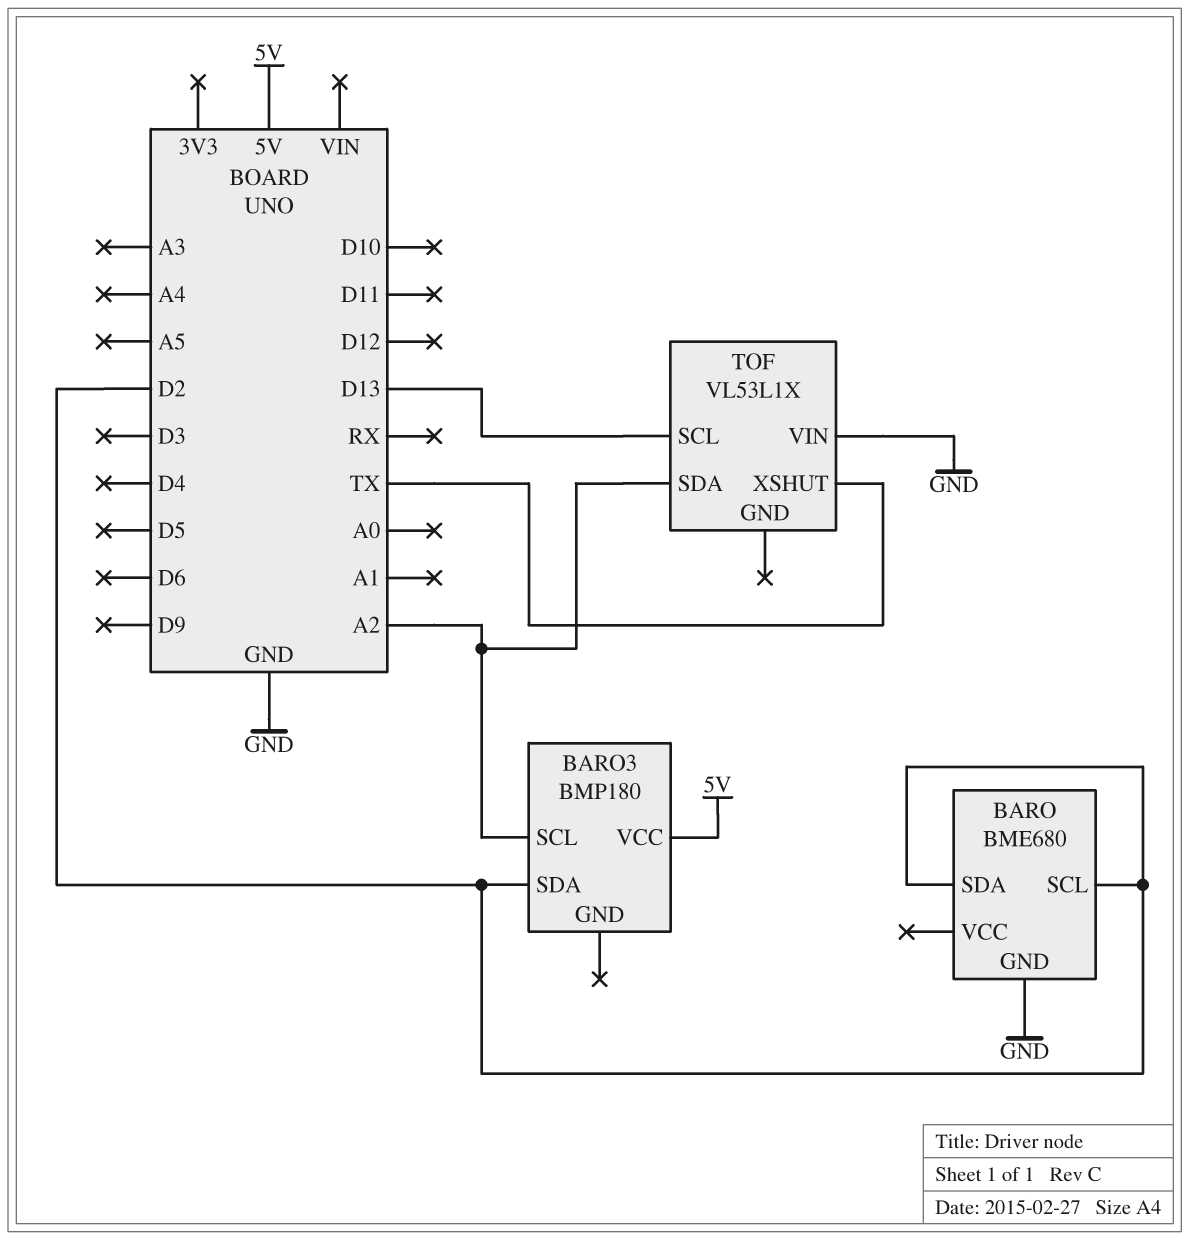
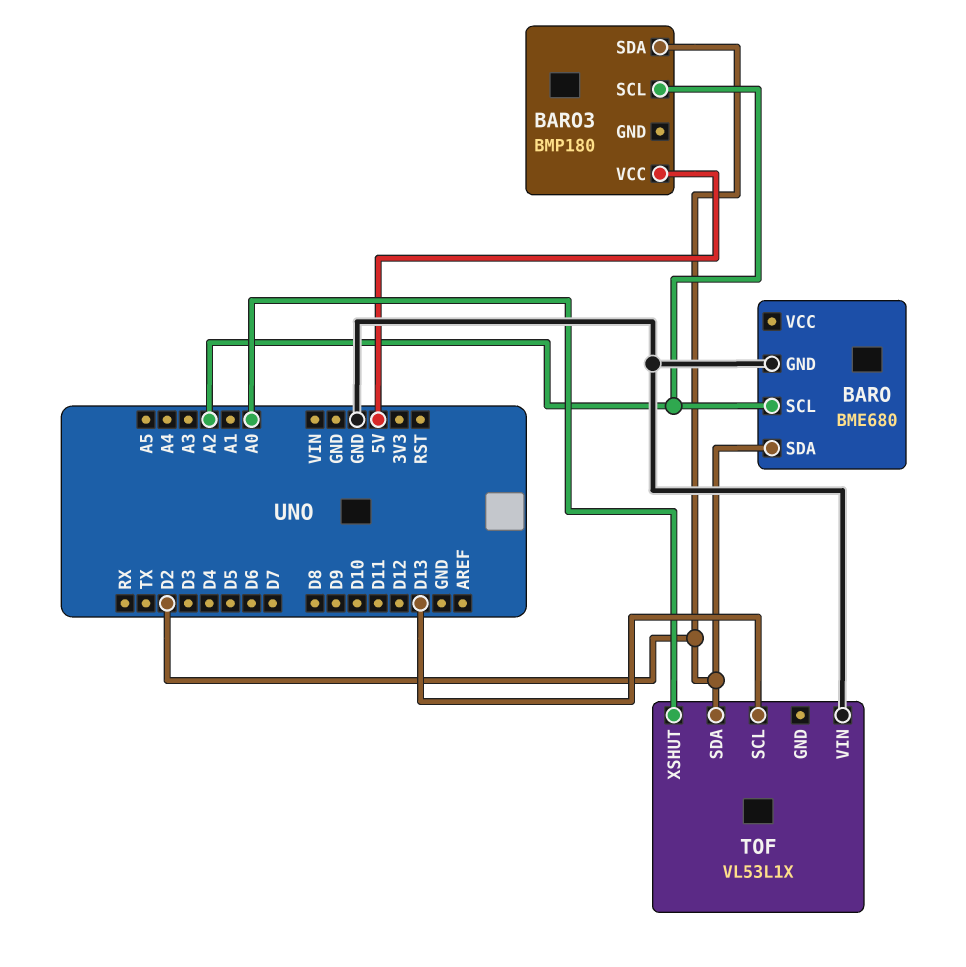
BARO pin SCL: D2 -> A2
TOF pin SDA: A2 -> D2
TOF pin XSHUT: TX -> A0

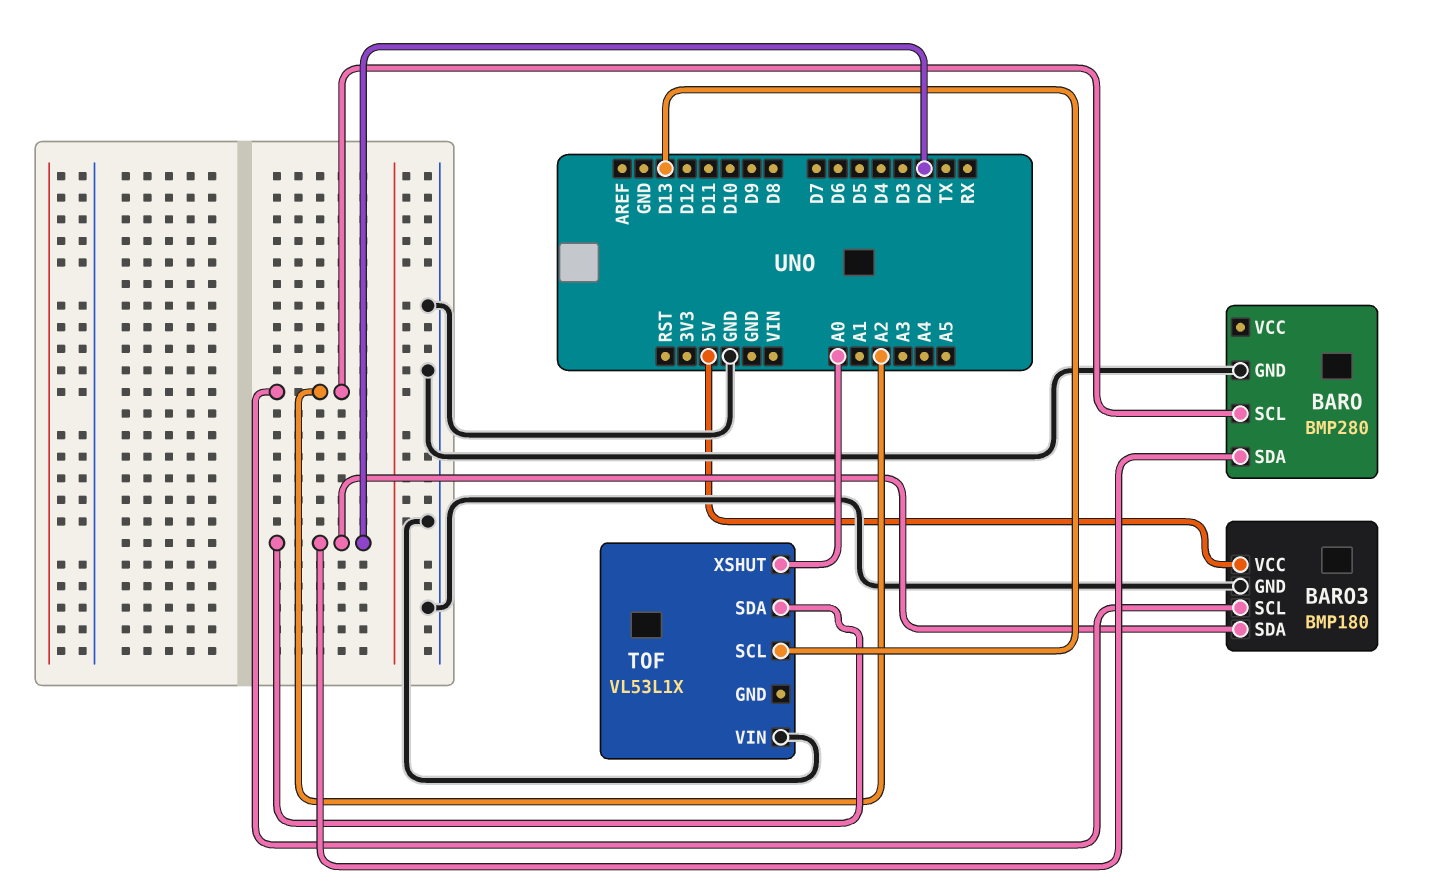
BARO: BME680 -> BMP280
BARO3 pin GND: none -> GND

